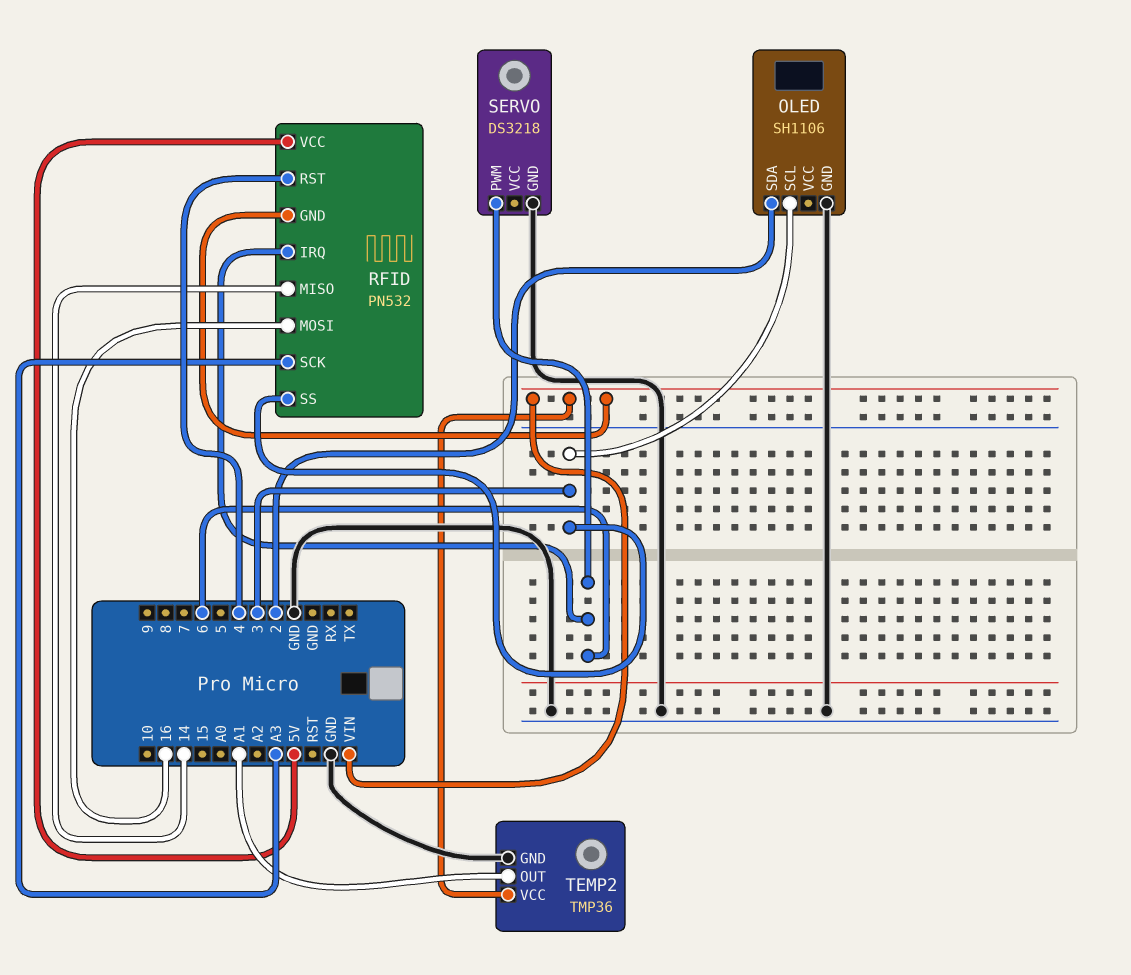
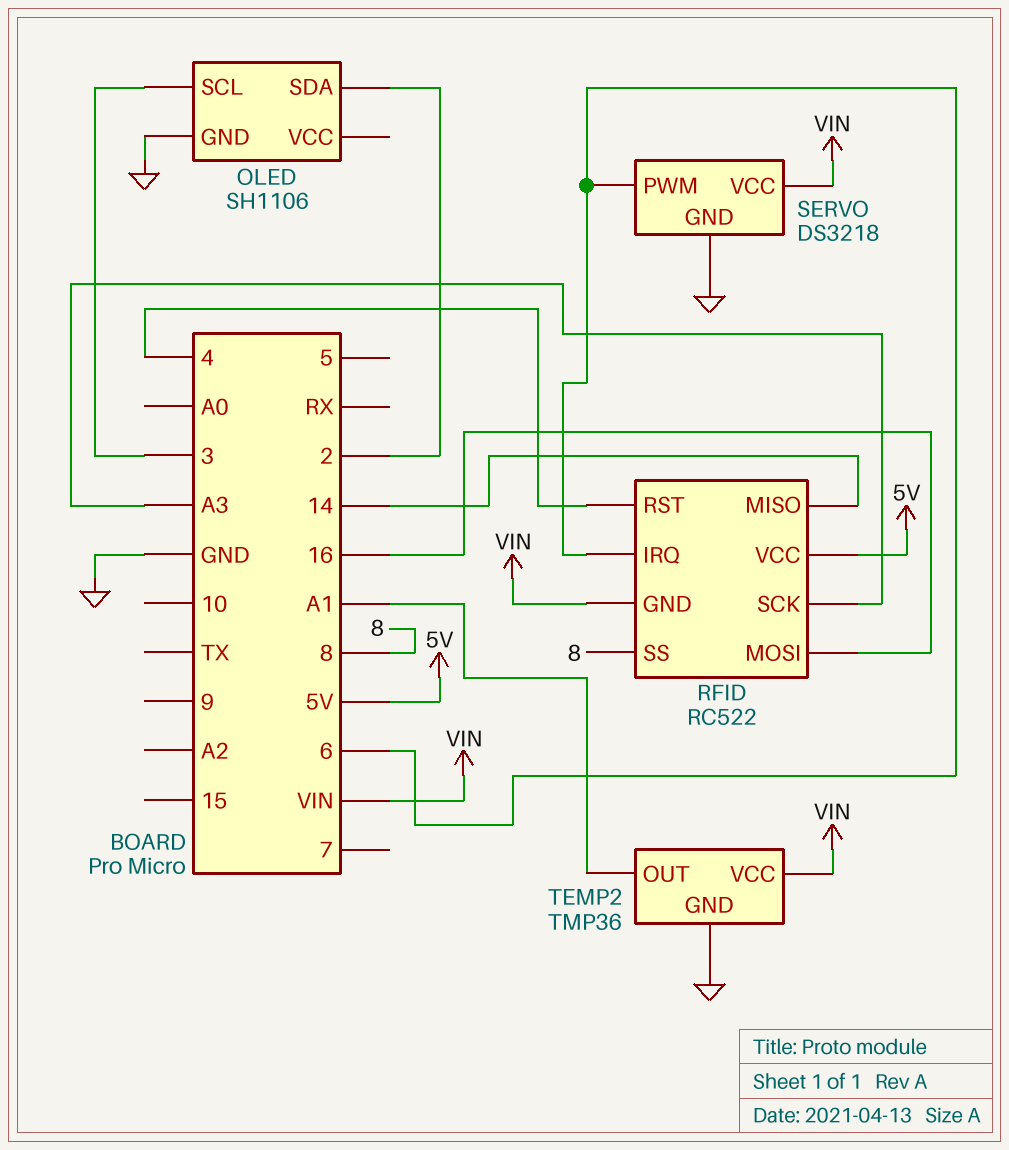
RFID: PN532 -> RC522
RFID pin SS: 3 -> 8
SERVO pin VCC: none -> VIN

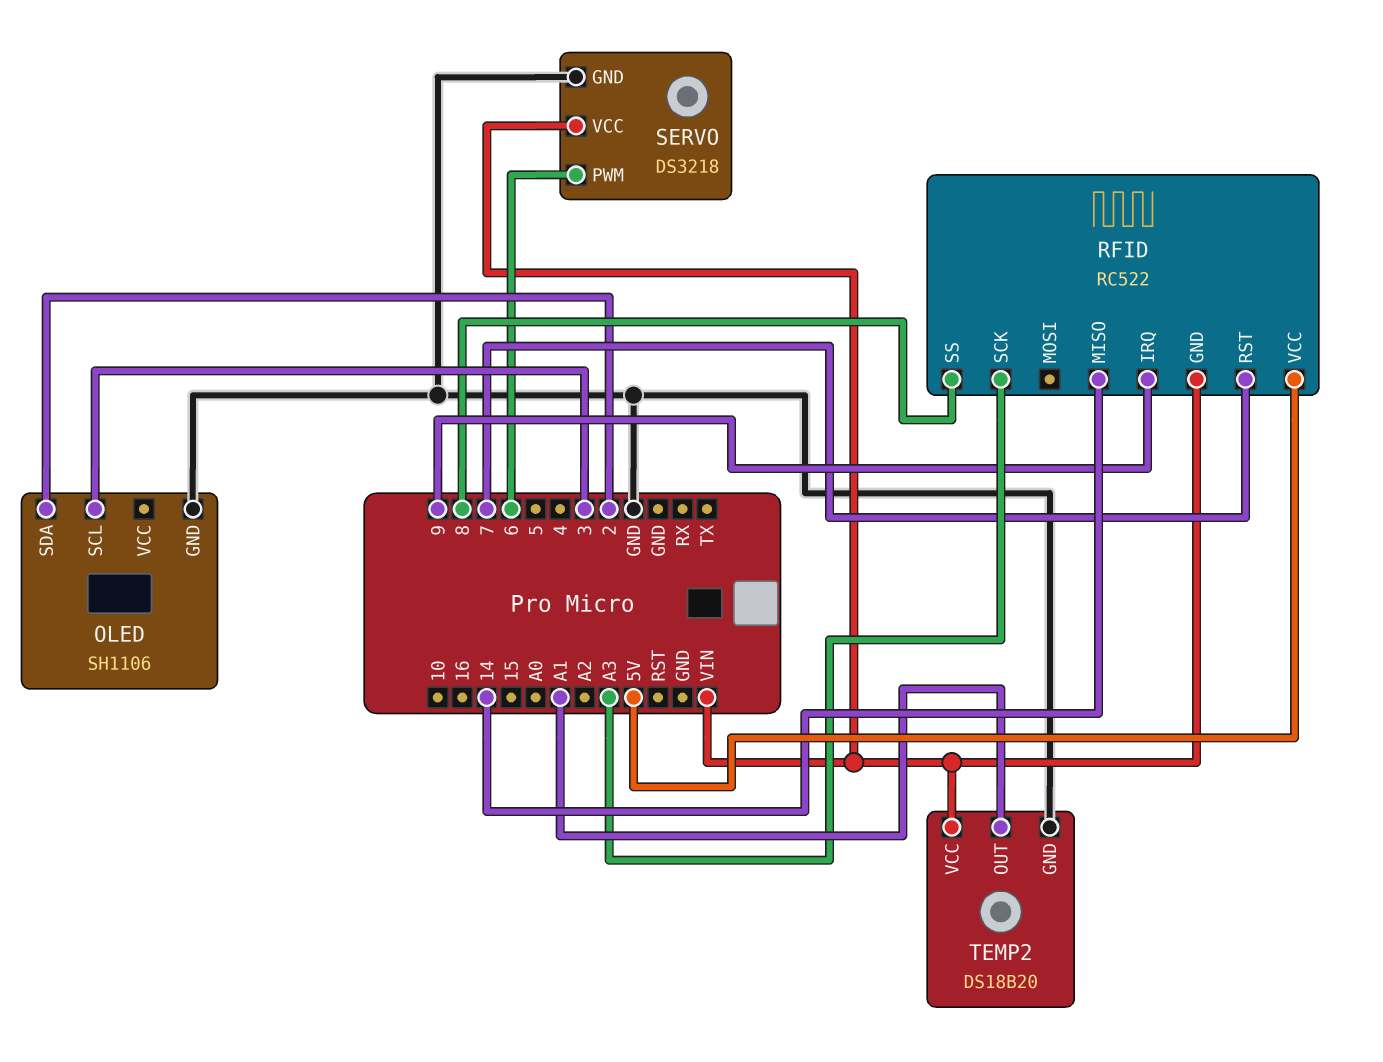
RFID pin IRQ: 6 -> 9
RFID pin MOSI: 16 -> none
RFID pin RST: 4 -> 7
TEMP2: TMP36 -> DS18B20

